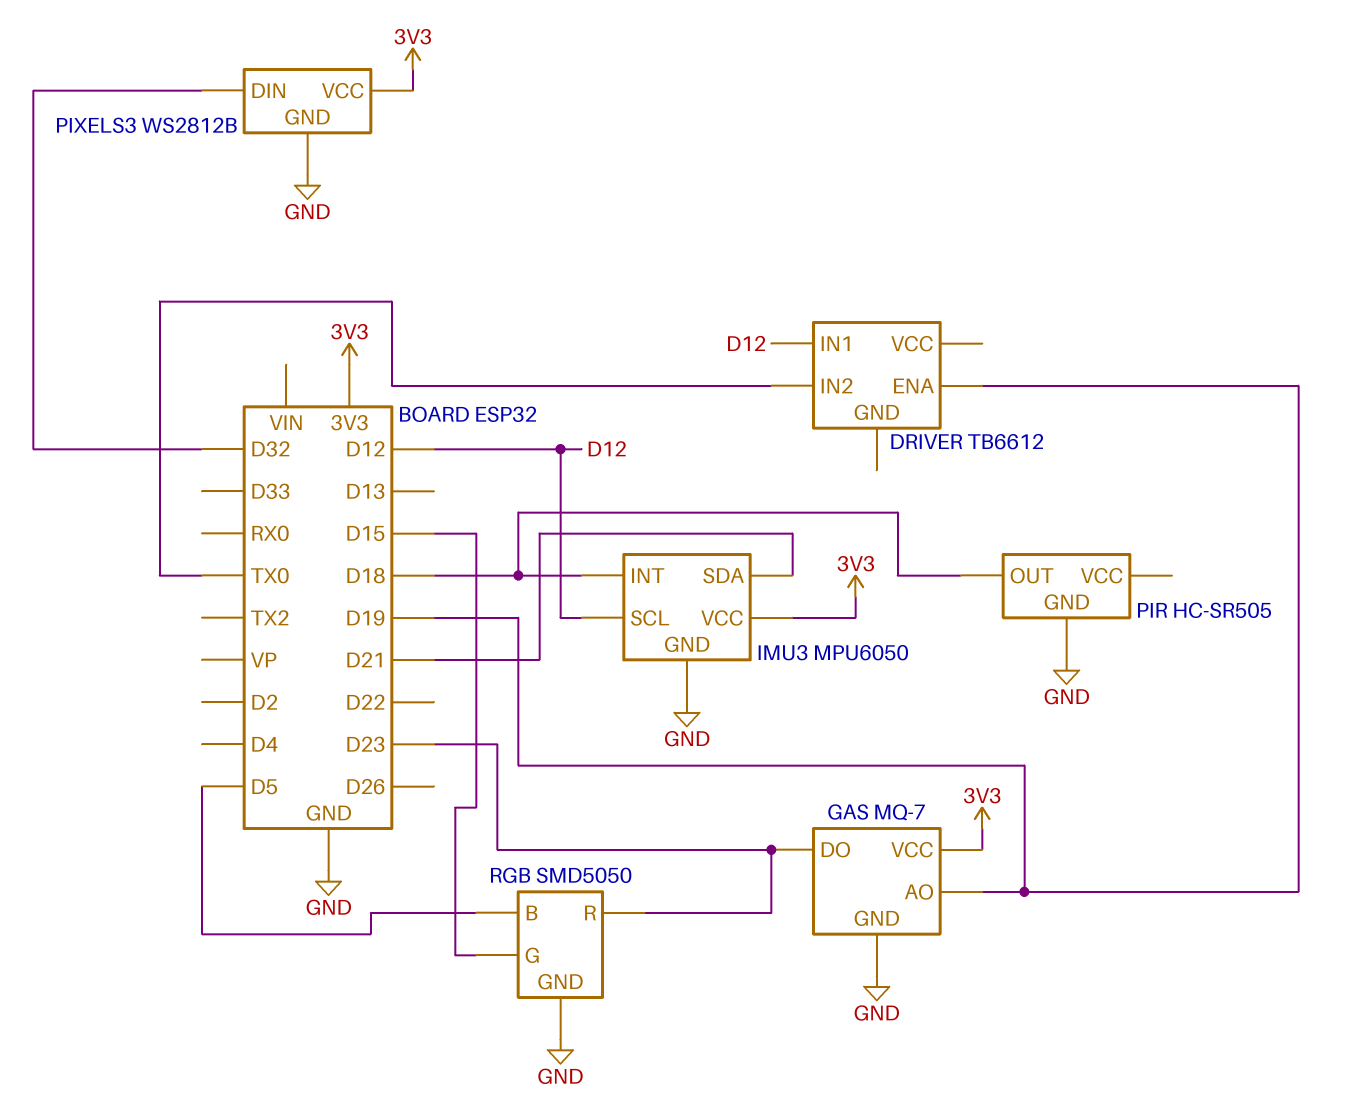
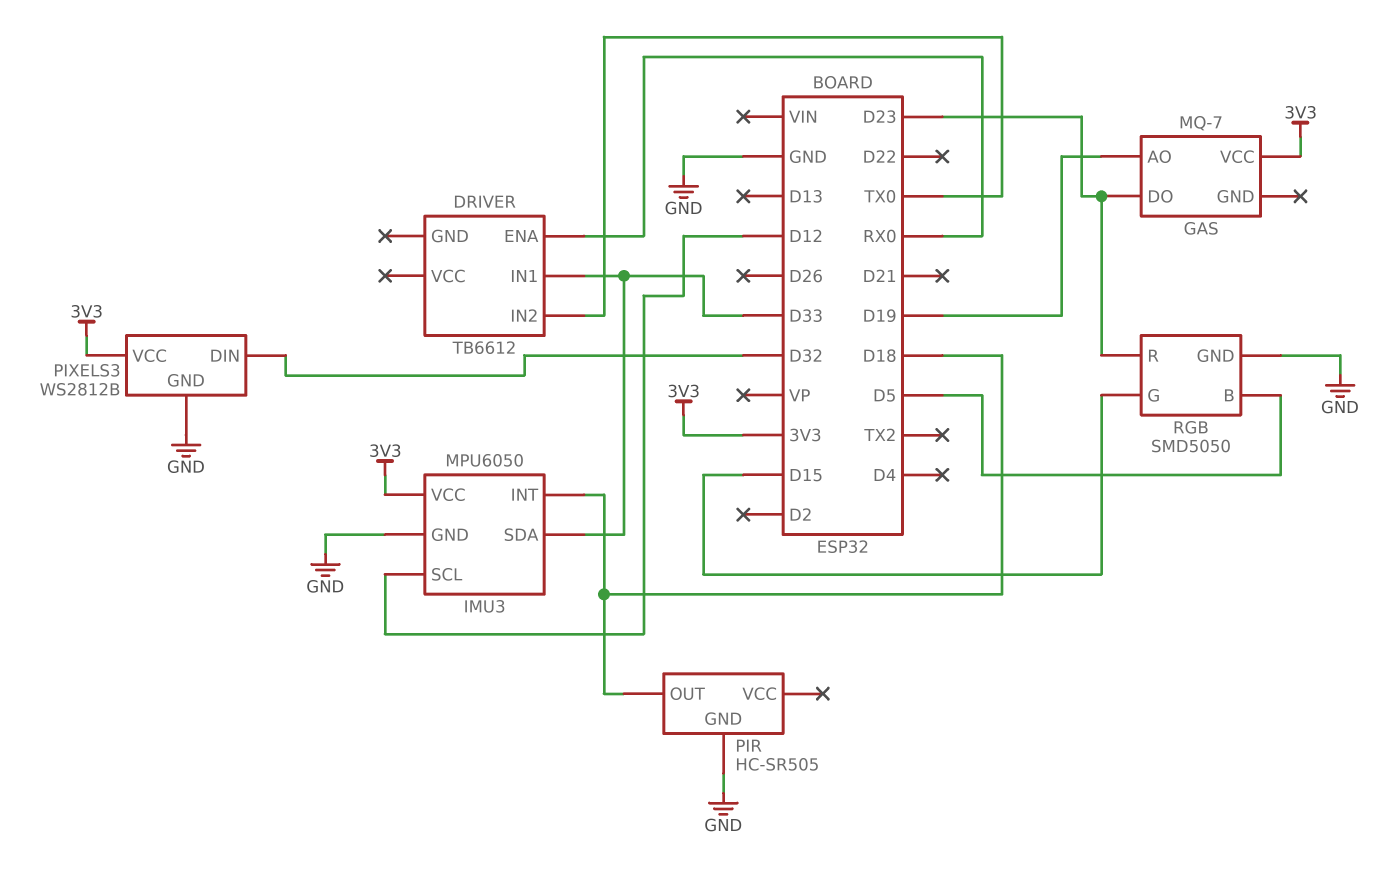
DRIVER pin ENA: D19 -> RX0
DRIVER pin IN1: D12 -> D33
GAS pin GND: GND -> none
IMU3 pin SDA: D21 -> D33

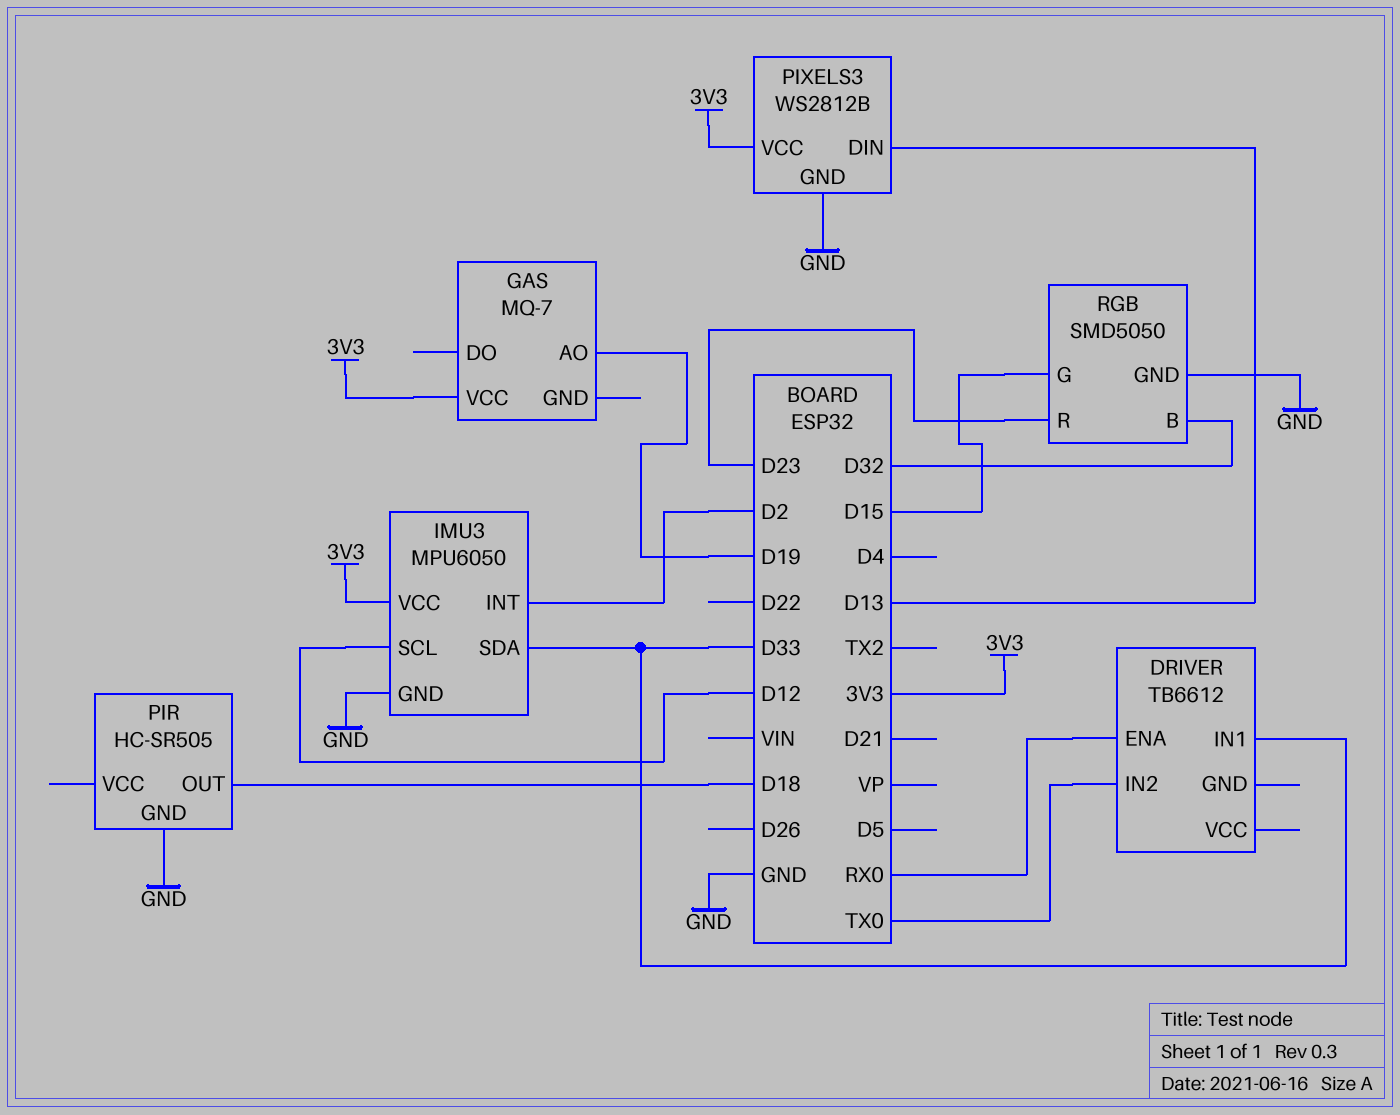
GAS pin DO: D23 -> none
IMU3 pin INT: D18 -> D2
PIXELS3 pin DIN: D32 -> D13
RGB pin B: D5 -> D32

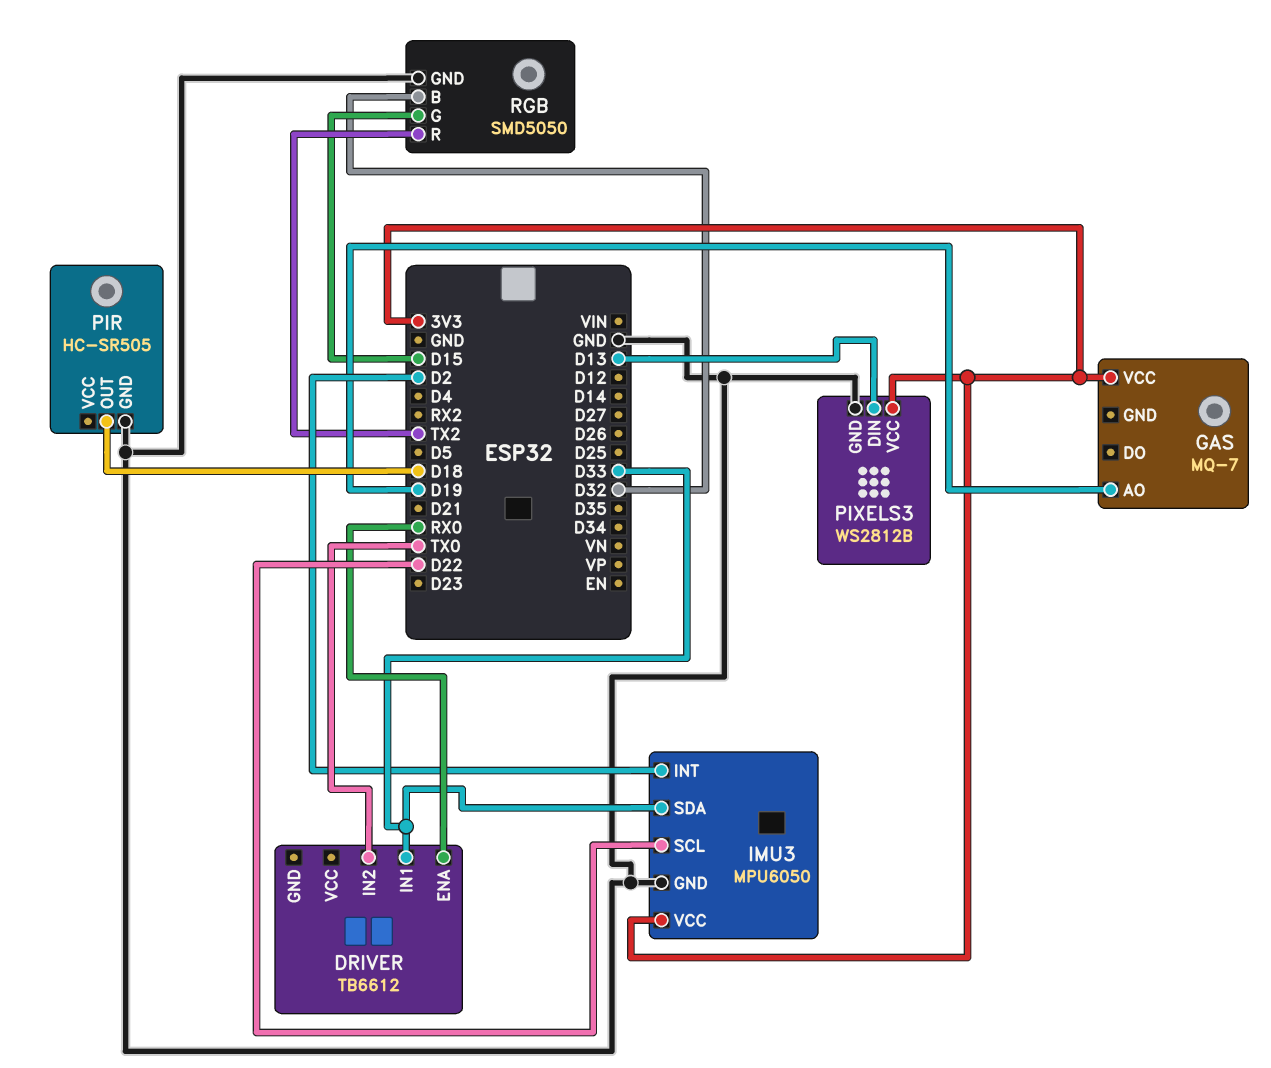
IMU3 pin SCL: D12 -> D22
RGB pin R: D23 -> TX2

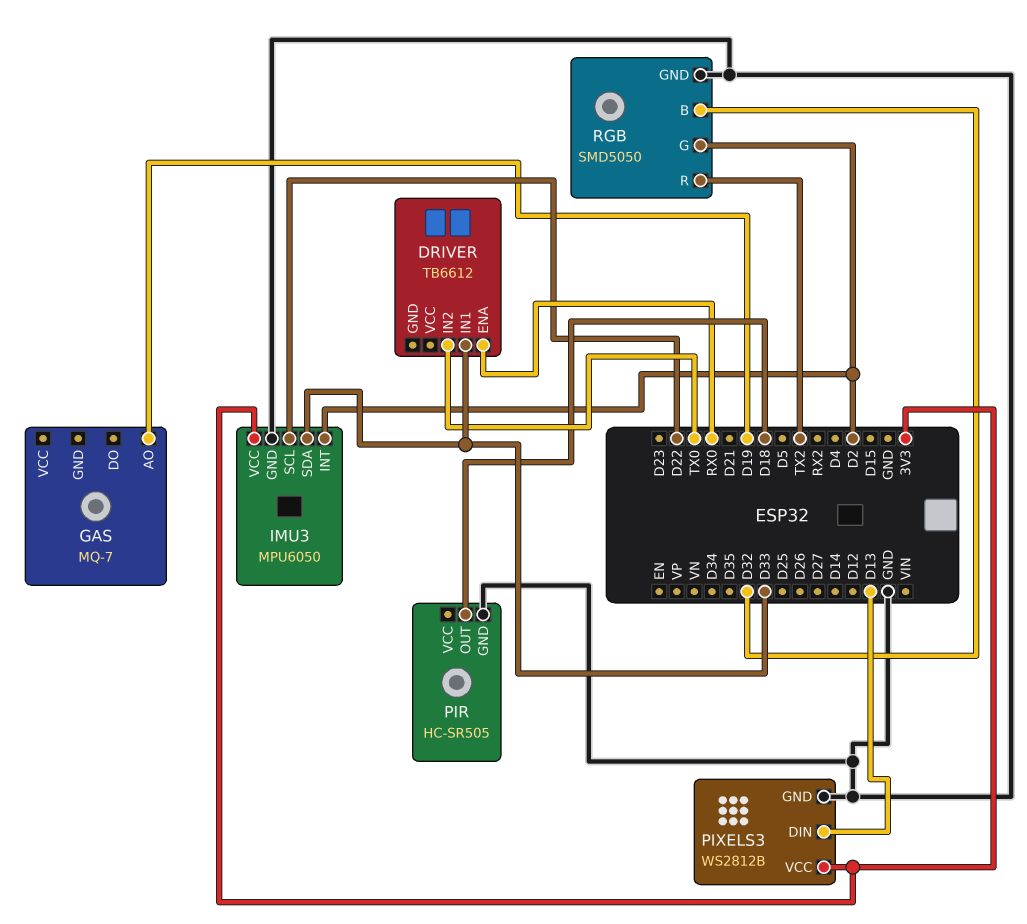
GAS pin VCC: 3V3 -> none
RGB pin G: D15 -> D2

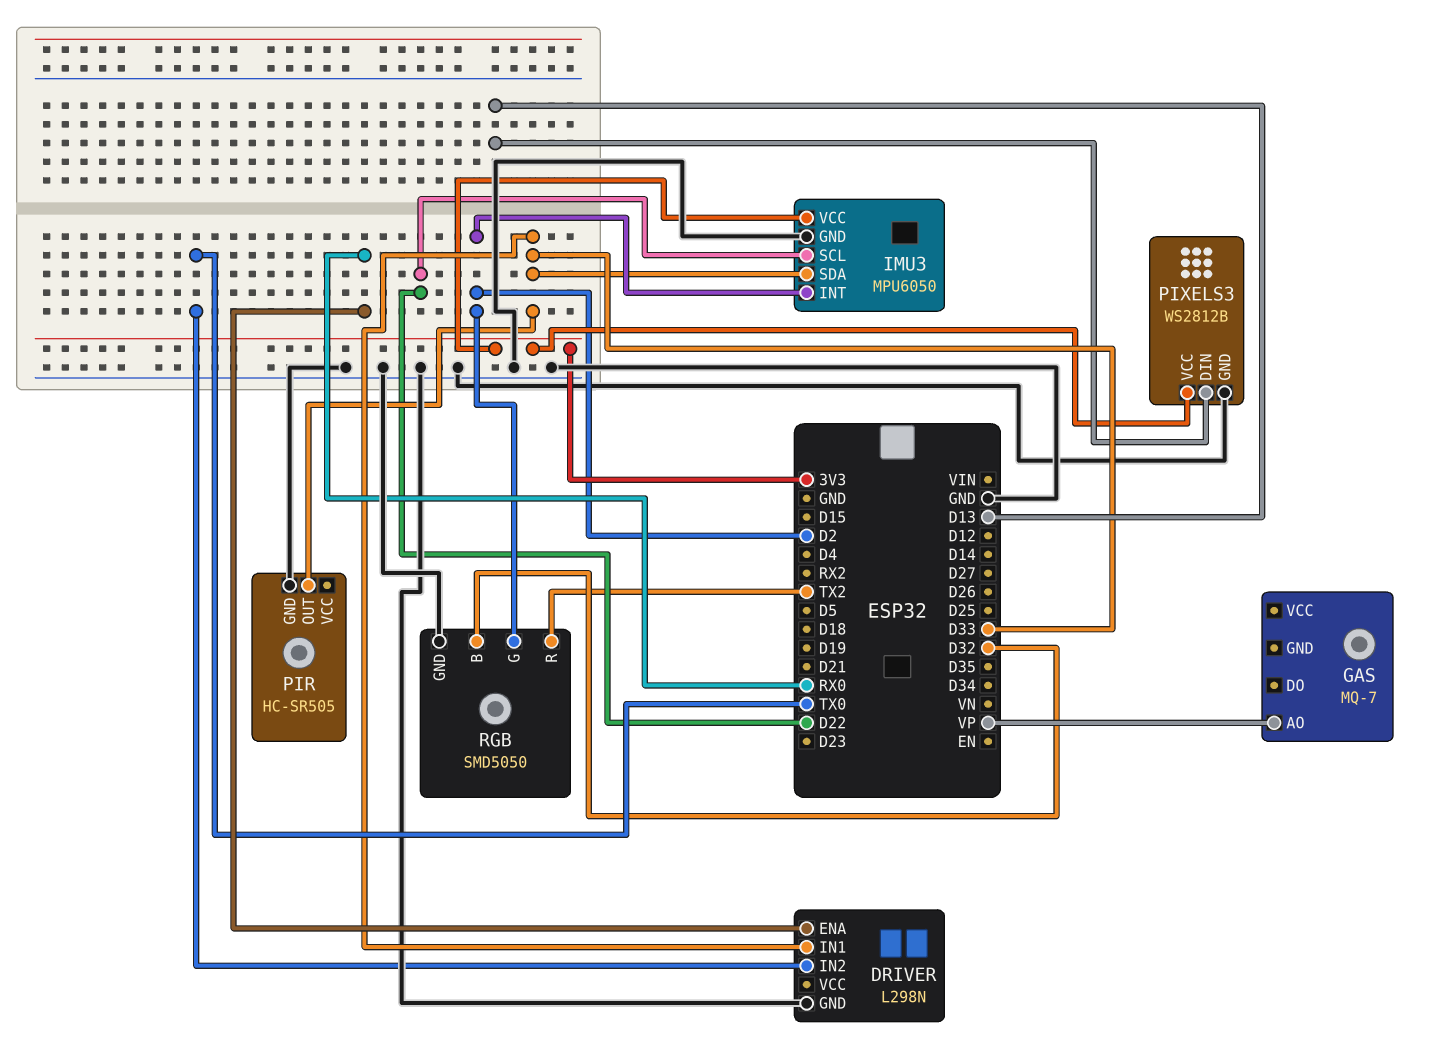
DRIVER: TB6612 -> L298N
DRIVER pin GND: none -> GND
GAS pin AO: D19 -> VP
PIR pin OUT: D18 -> D33

